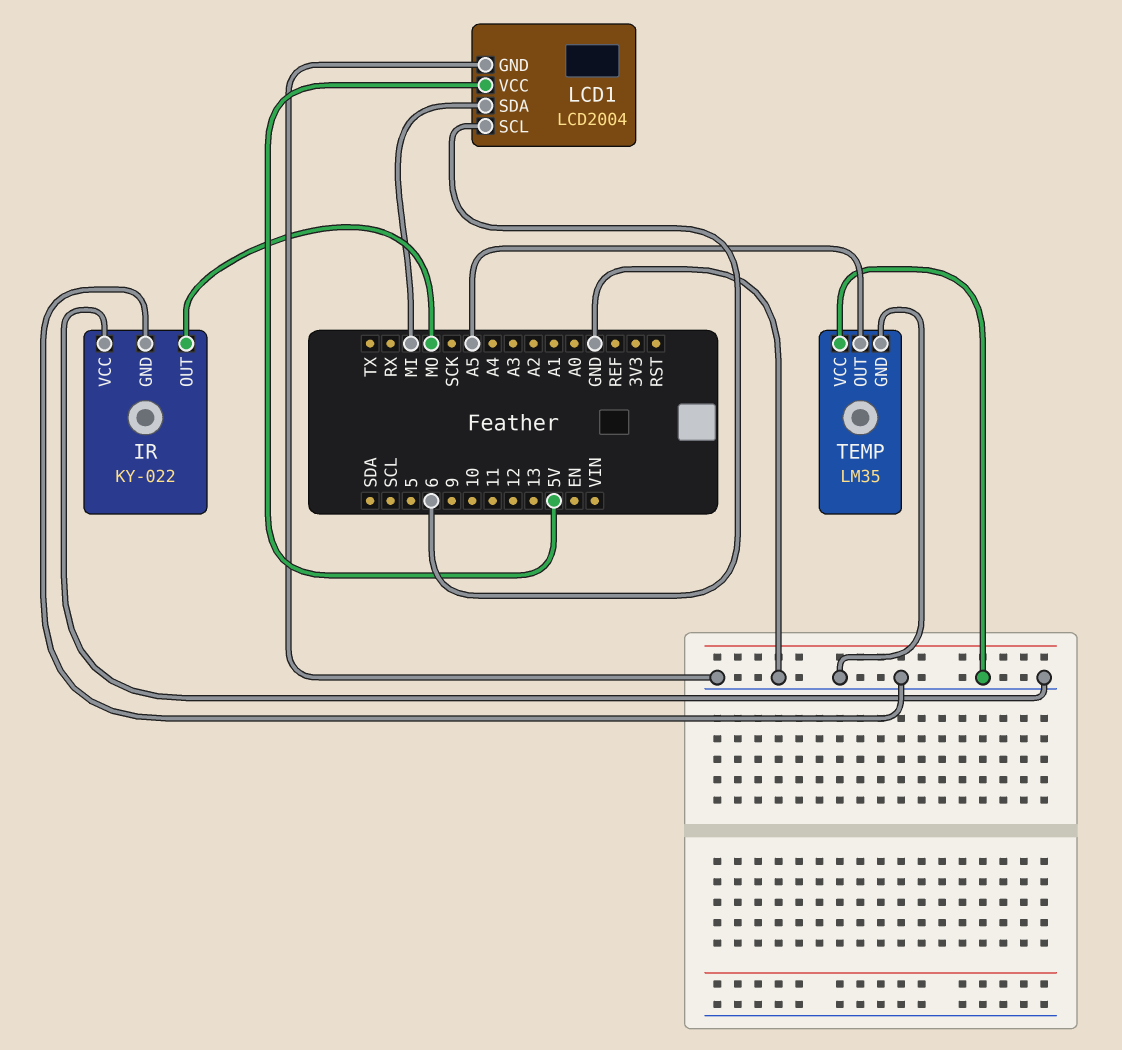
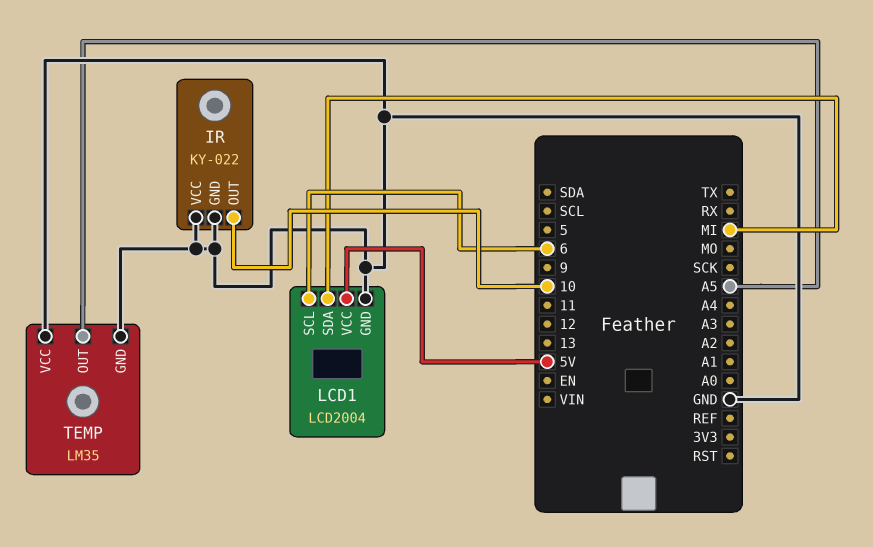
IR pin OUT: MO -> 10

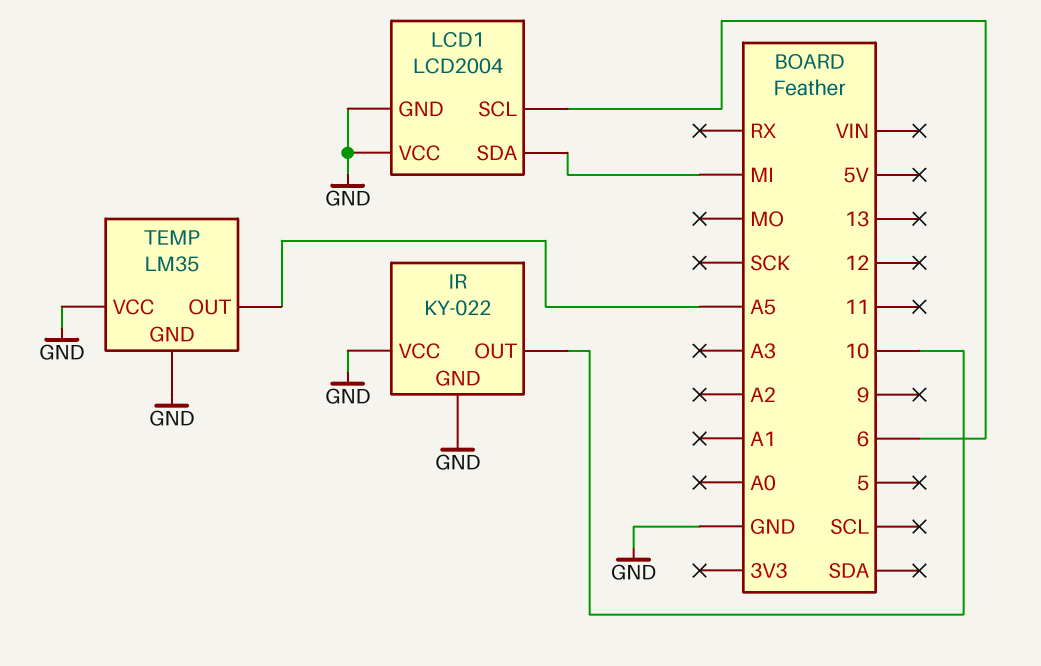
LCD1 pin VCC: 5V -> GND

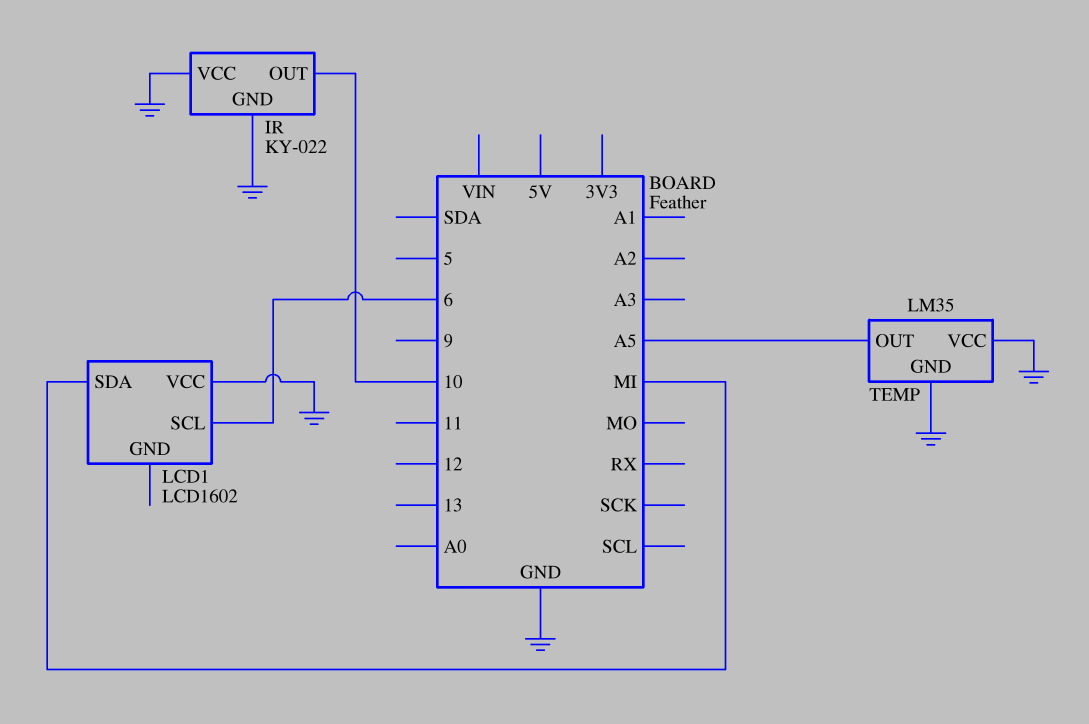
LCD1: LCD2004 -> LCD1602
LCD1 pin GND: GND -> none

